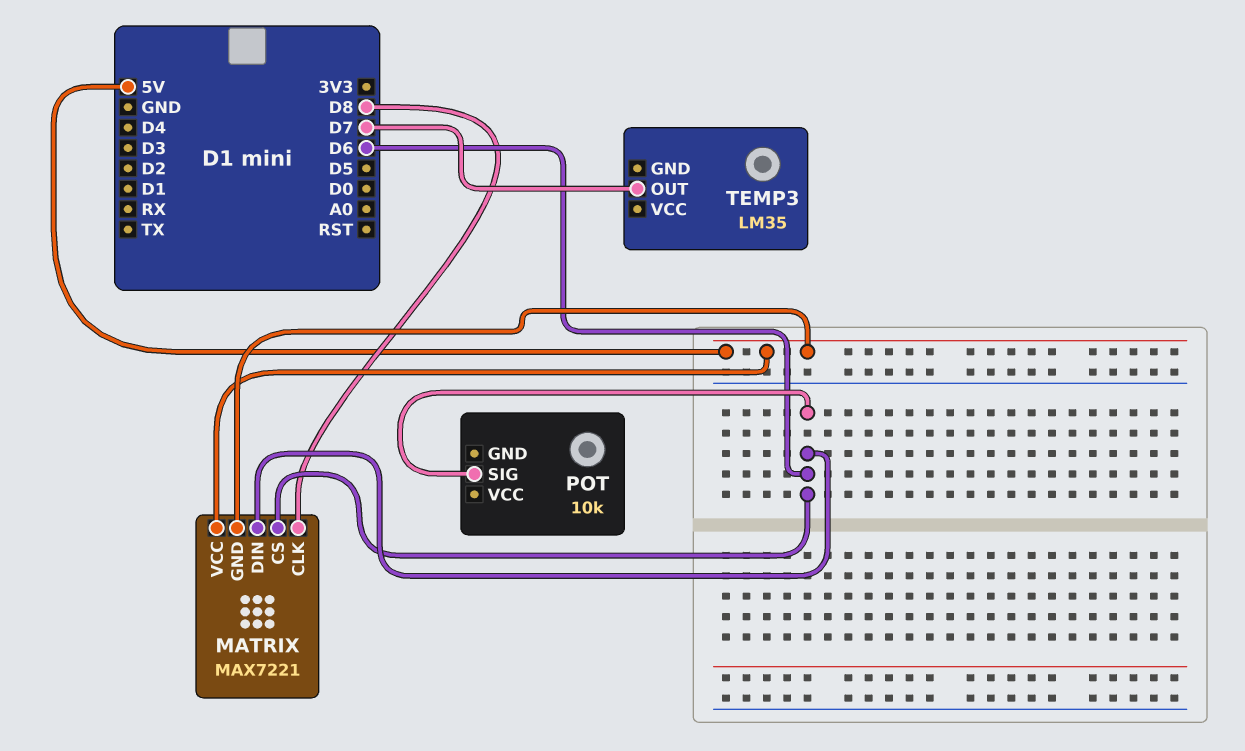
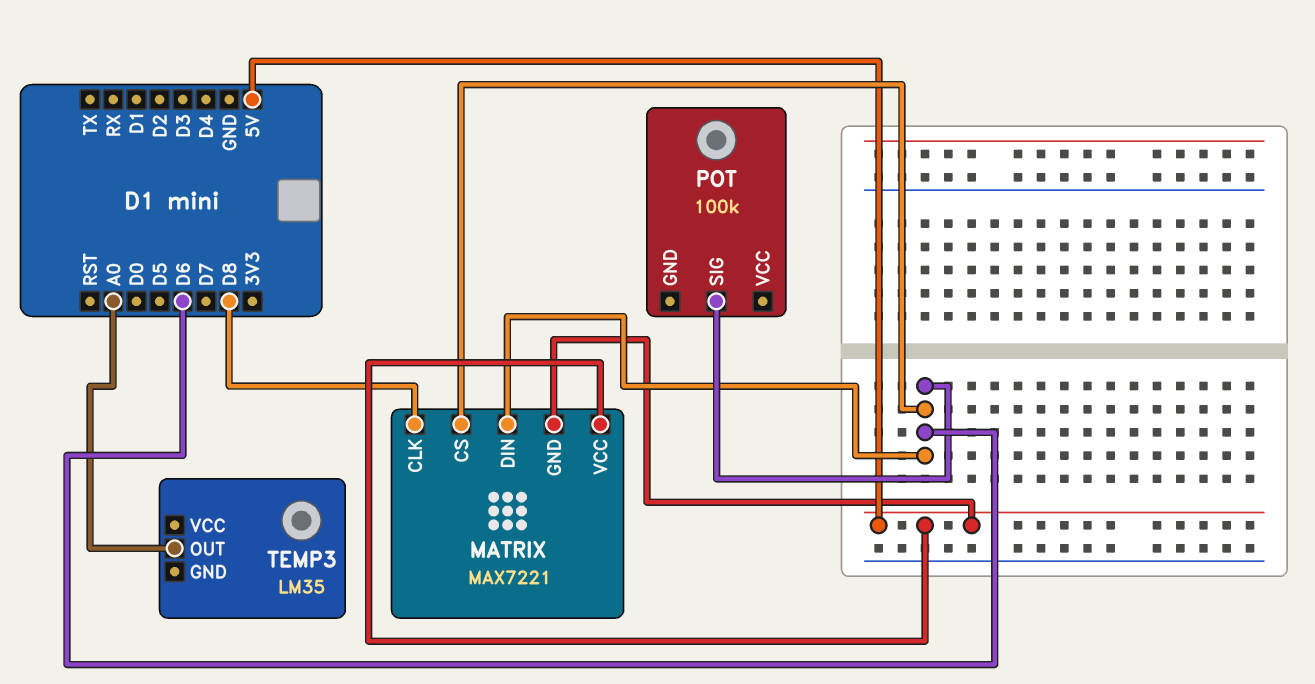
POT: 10k -> 100k
TEMP3 pin OUT: D7 -> A0

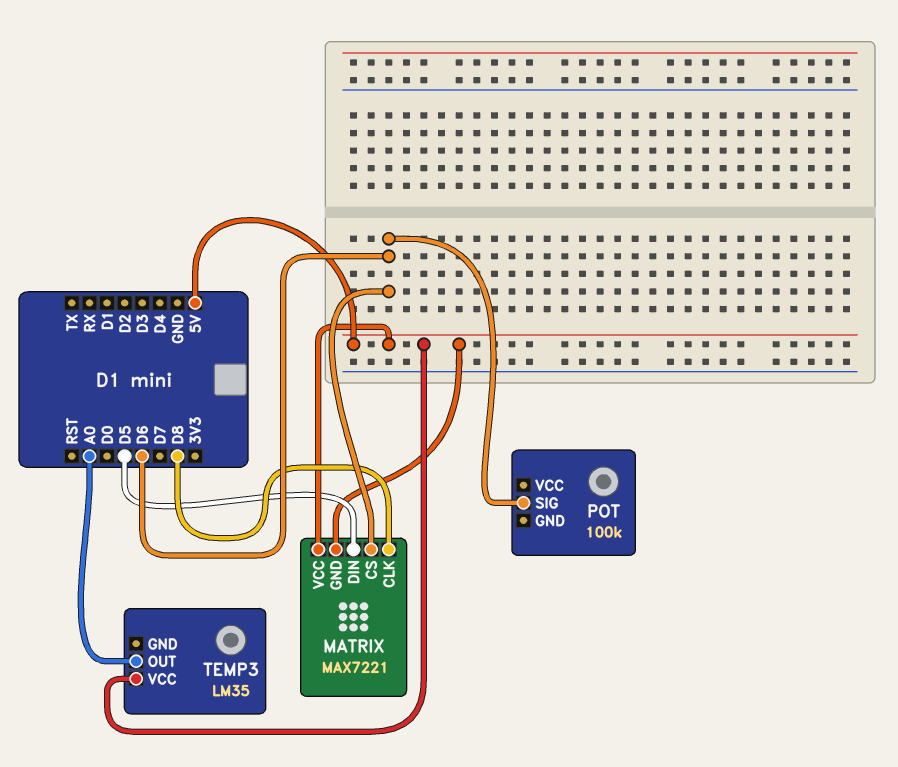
MATRIX pin DIN: D6 -> D5
TEMP3 pin VCC: none -> 5V

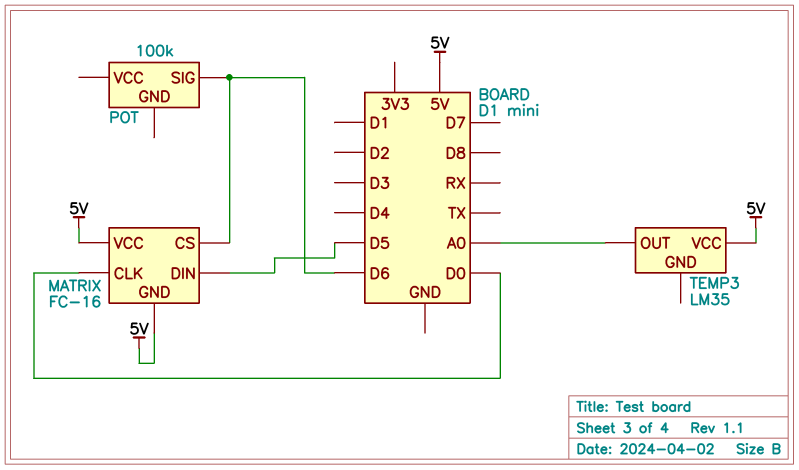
MATRIX: MAX7221 -> FC-16
MATRIX pin CLK: D8 -> D0

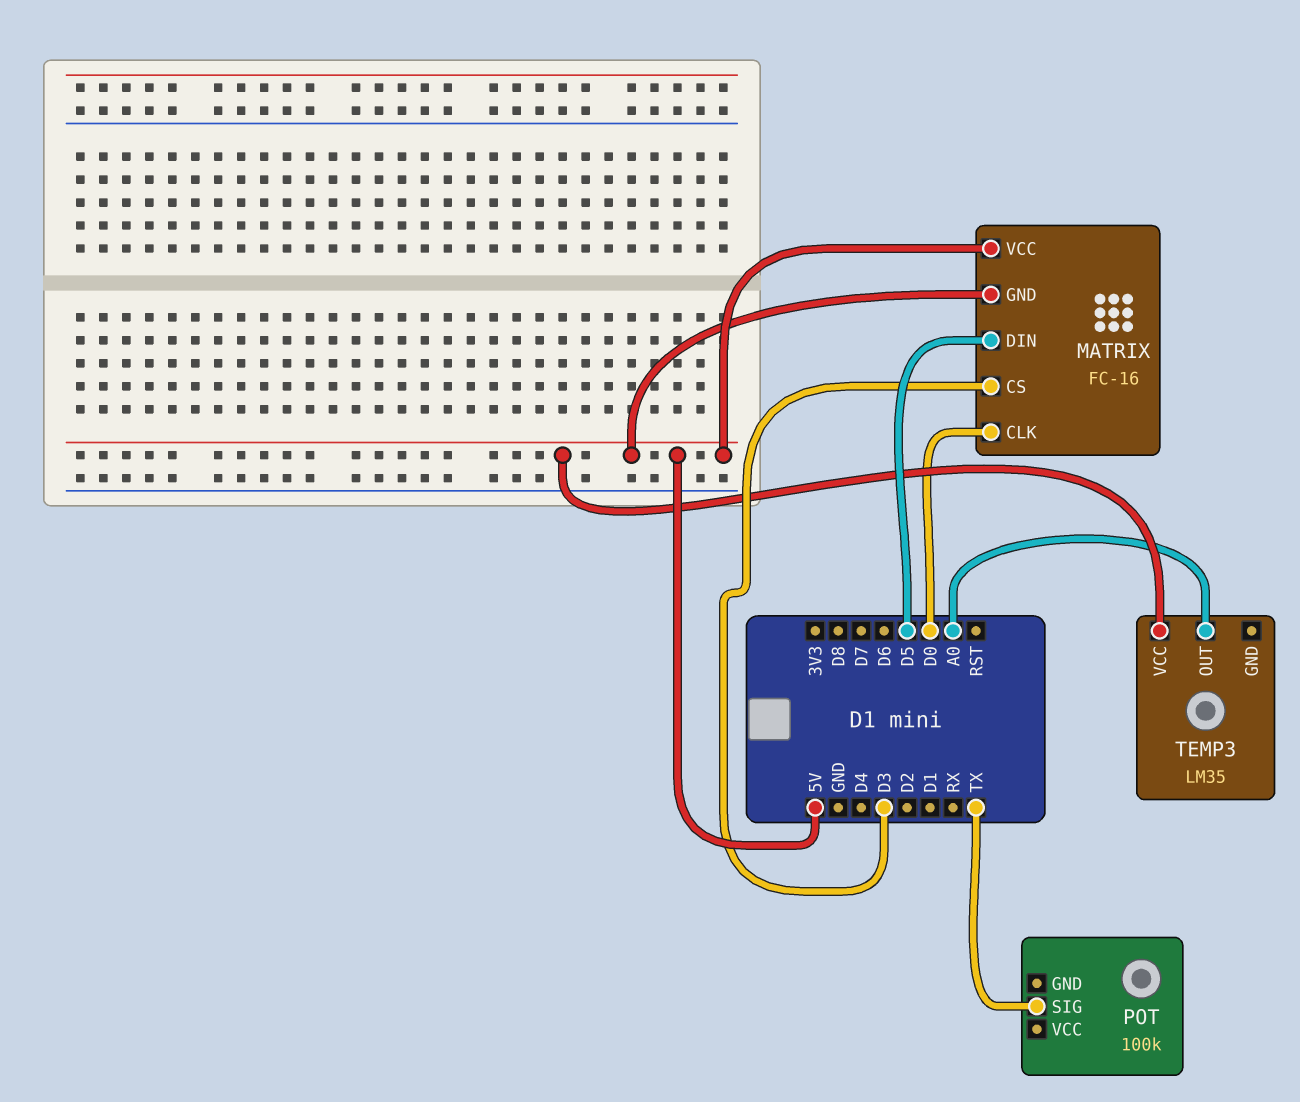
MATRIX pin CS: D6 -> D3
POT pin SIG: D6 -> TX

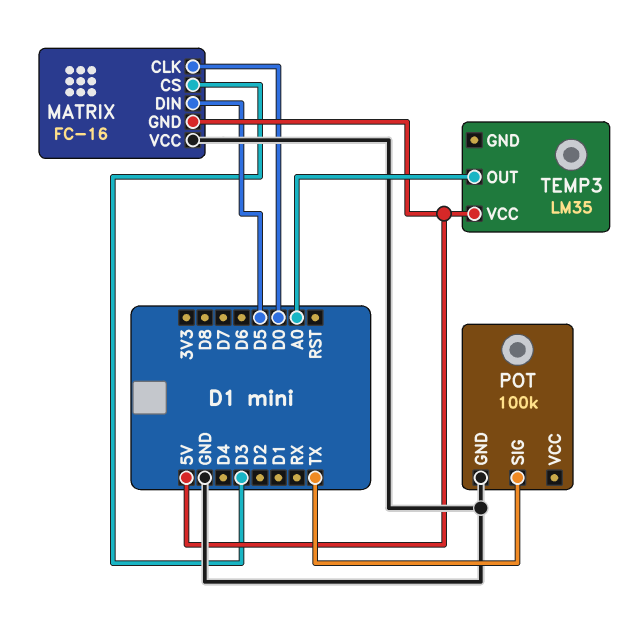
MATRIX pin VCC: 5V -> GND
POT pin GND: none -> GND

